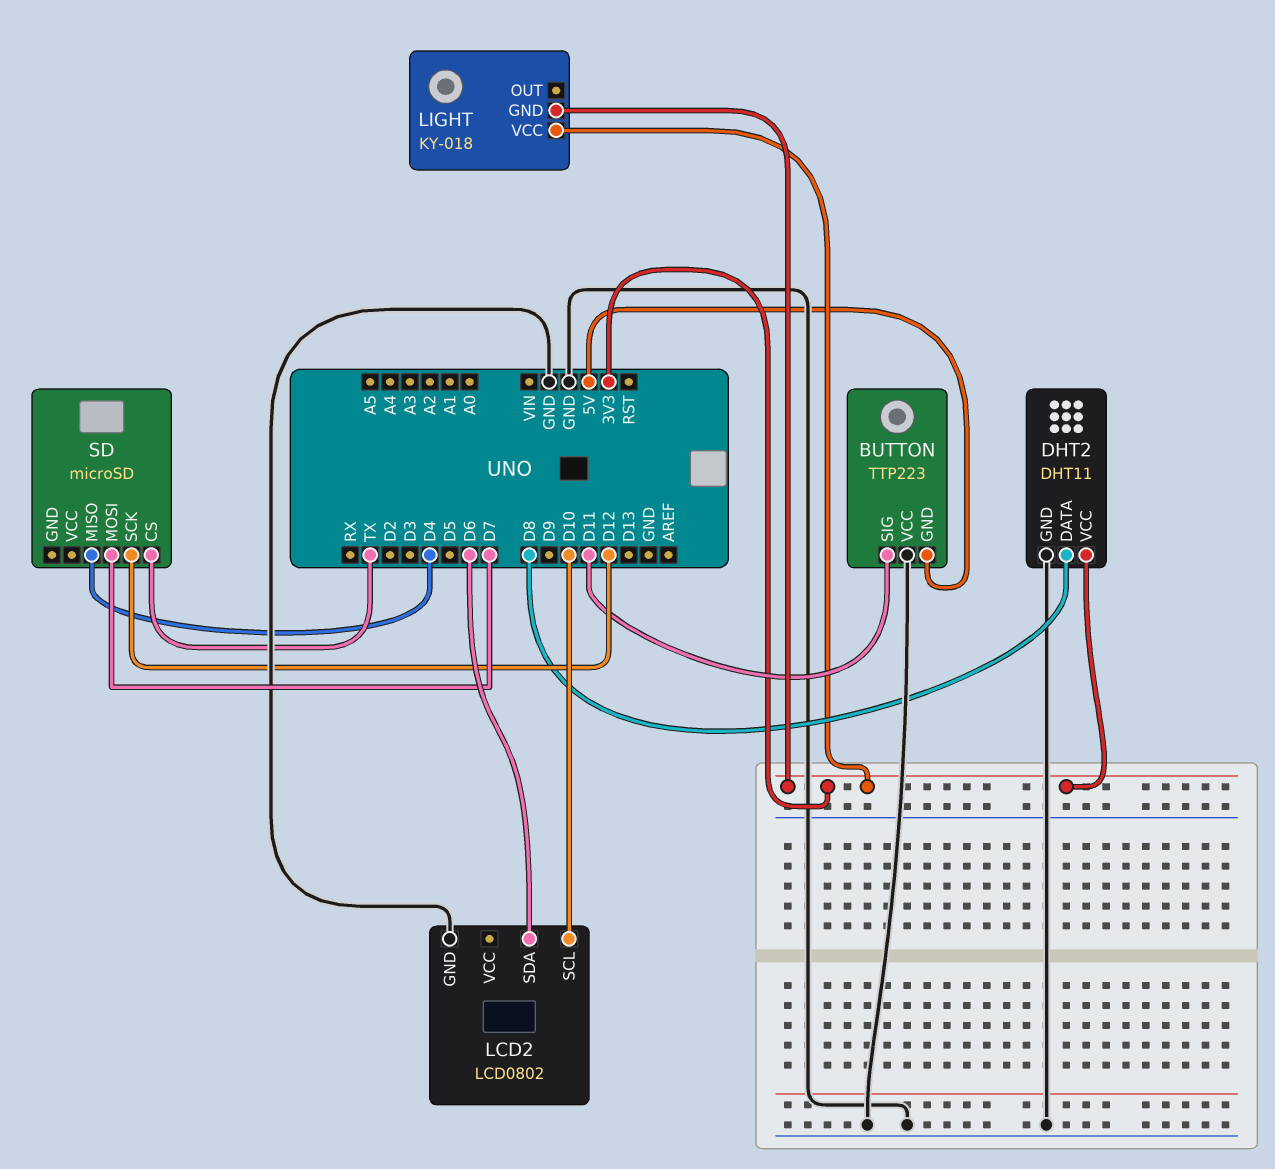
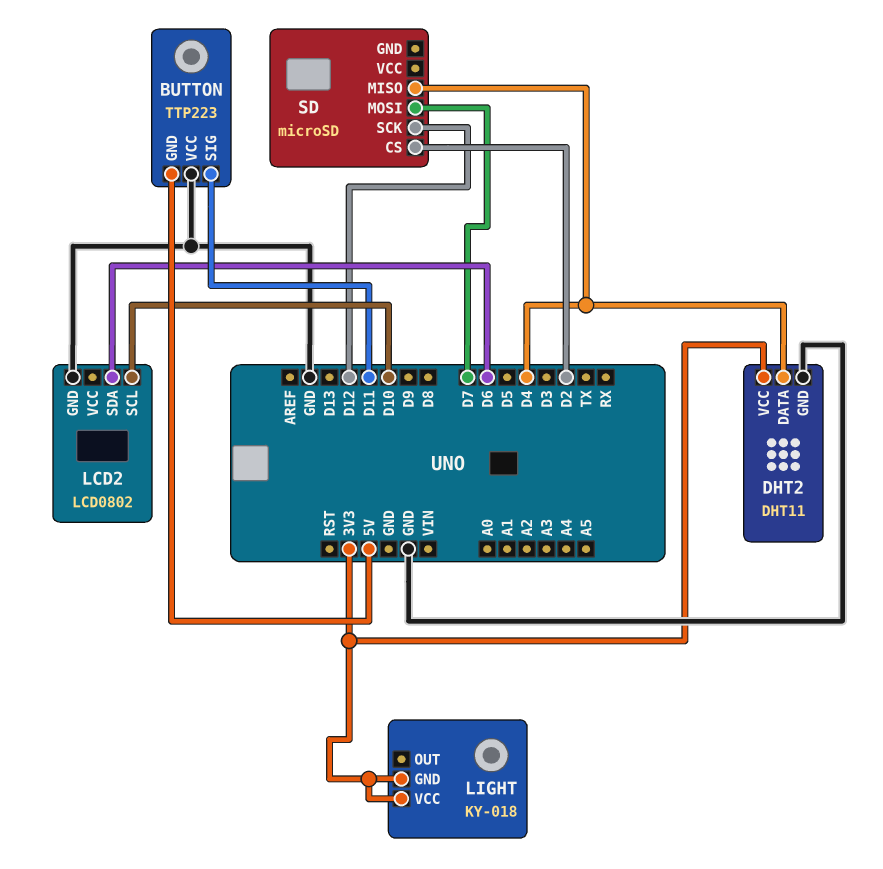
DHT2 pin DATA: D8 -> D4
SD pin CS: TX -> D2

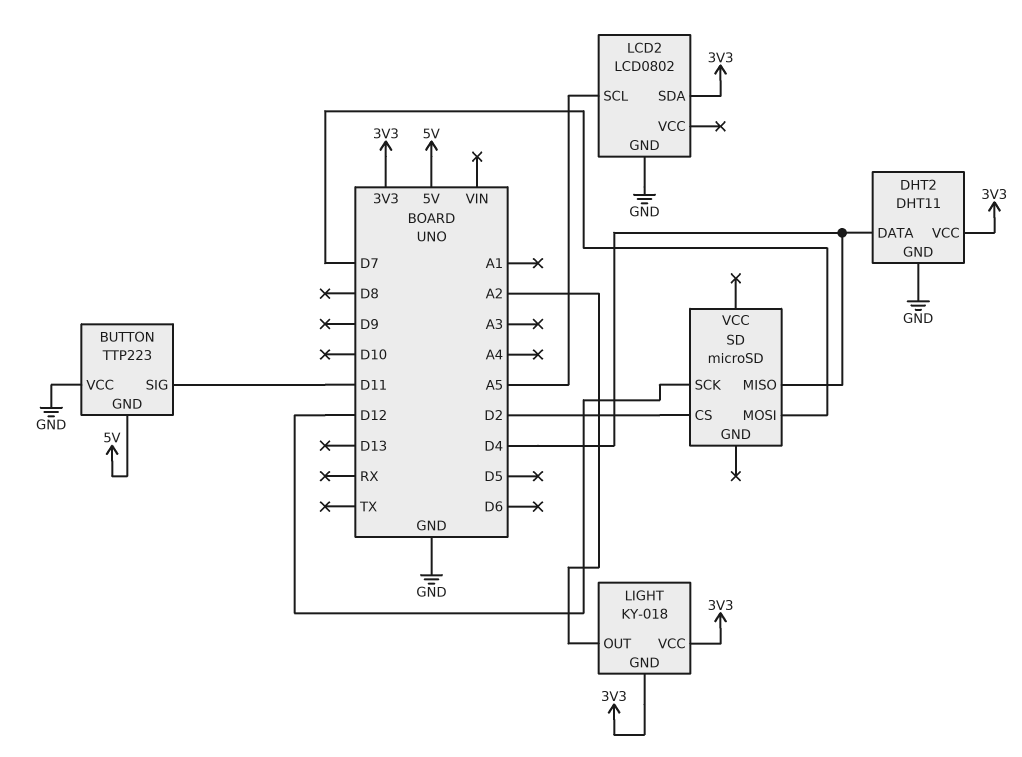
LCD2 pin SCL: D10 -> A5
LCD2 pin SDA: D6 -> 3V3
LIGHT pin OUT: none -> A2

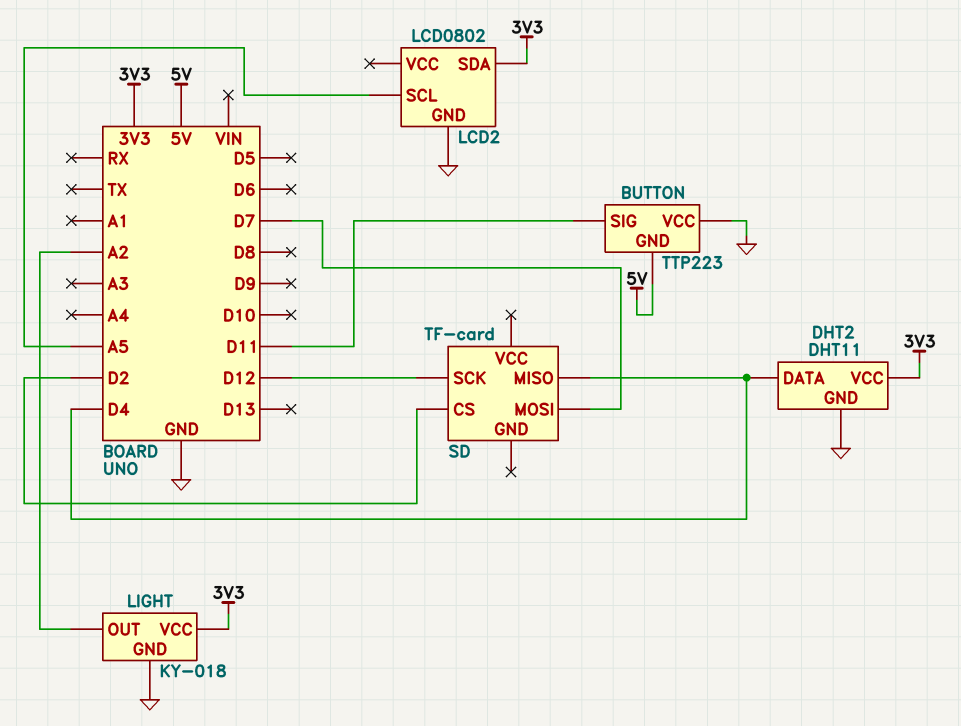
LIGHT pin GND: 3V3 -> GND
SD: microSD -> TF-card

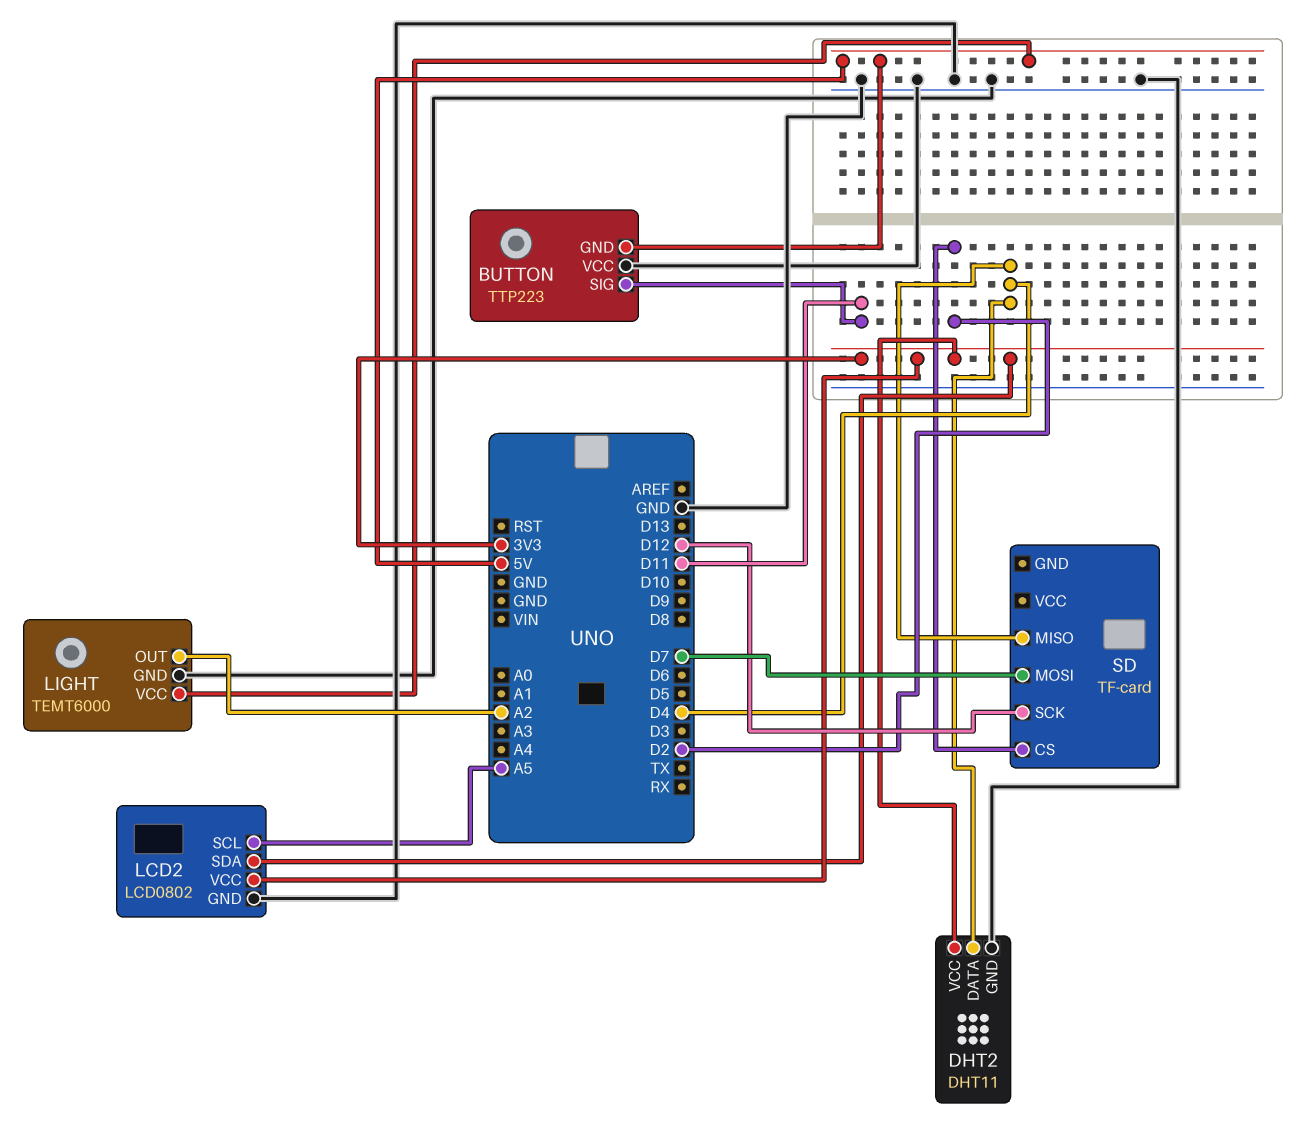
LCD2 pin VCC: none -> 3V3
LIGHT: KY-018 -> TEMT6000
LIGHT pin VCC: 3V3 -> 5V

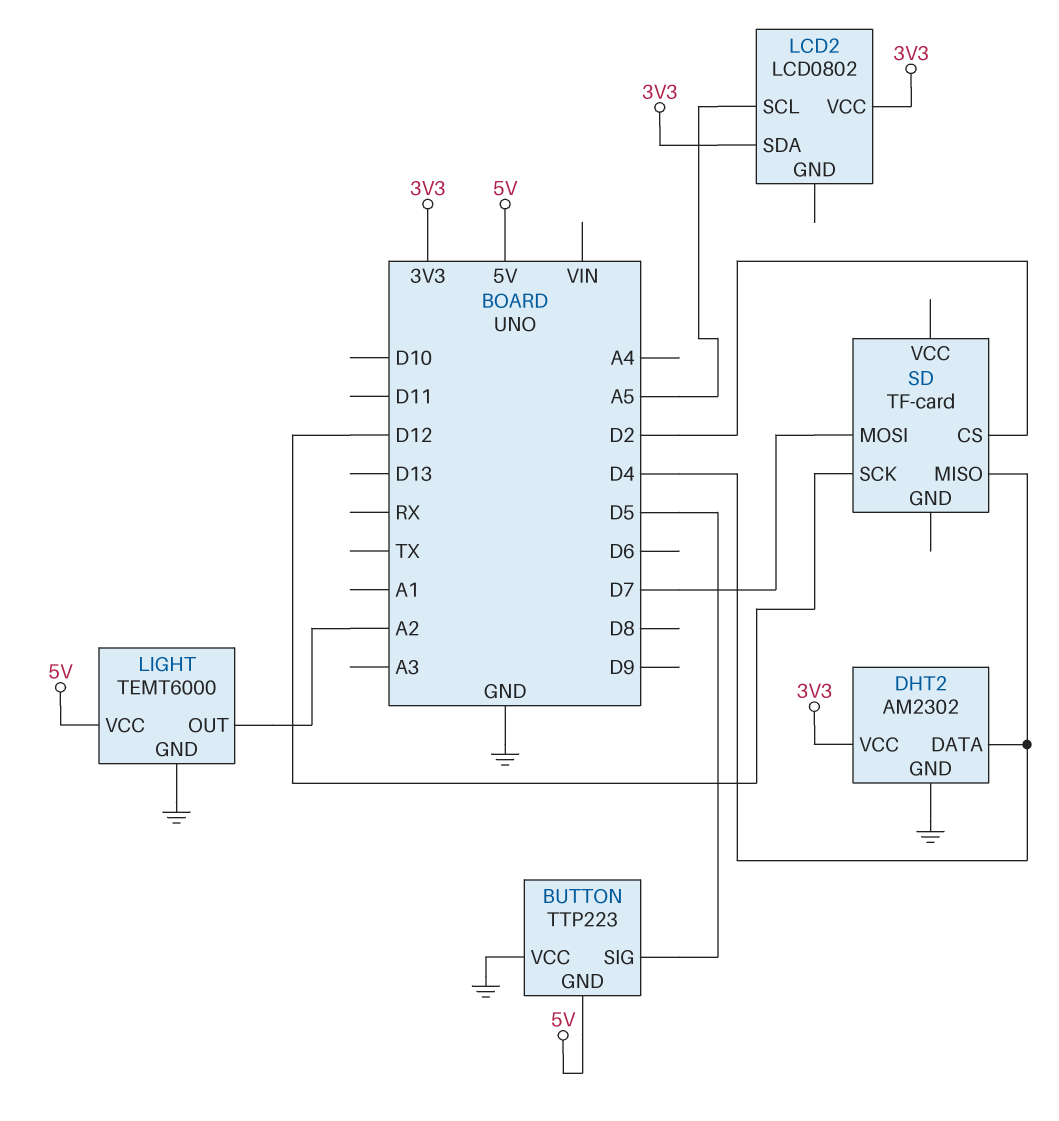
BUTTON pin SIG: D11 -> D5
DHT2: DHT11 -> AM2302
LCD2 pin GND: GND -> none

